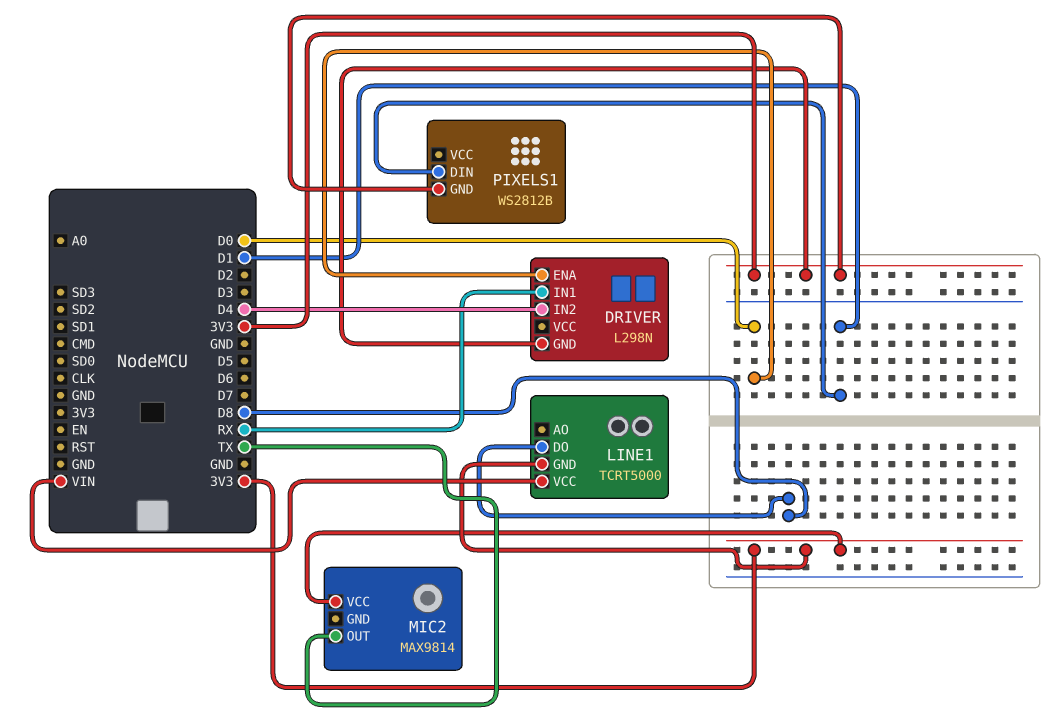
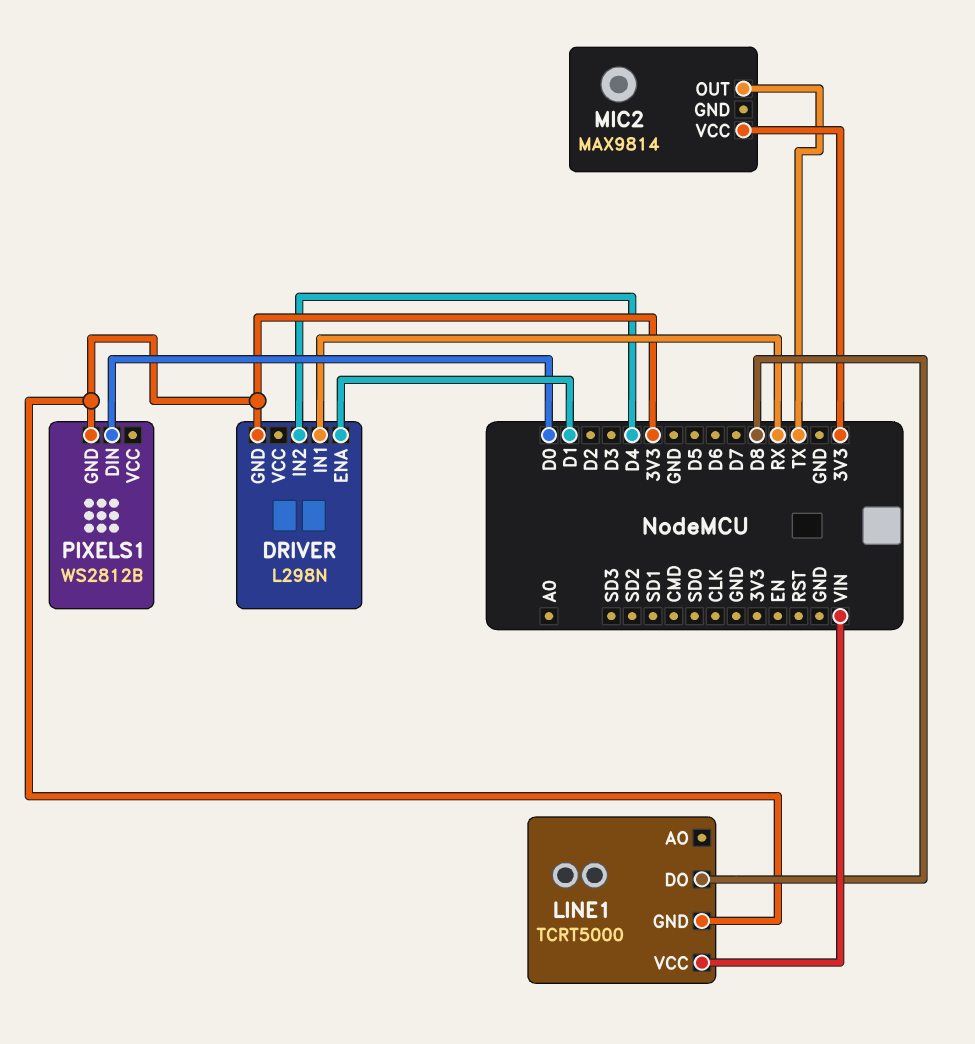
DRIVER pin ENA: D0 -> D1
PIXELS1 pin DIN: D1 -> D0

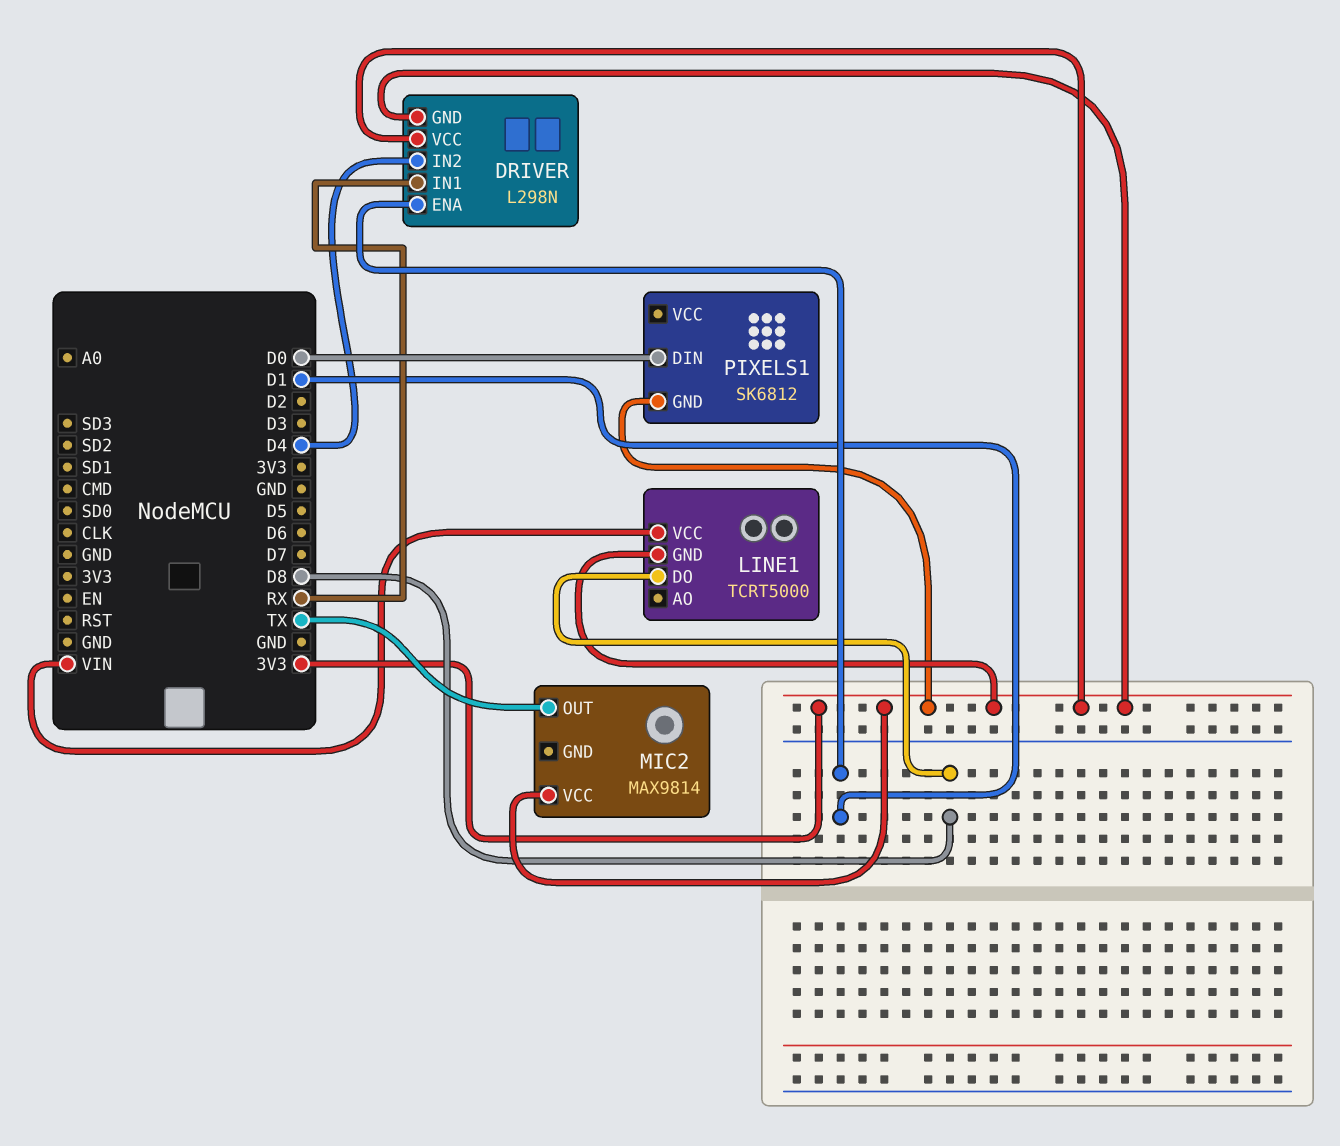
DRIVER pin VCC: none -> 3V3
PIXELS1: WS2812B -> SK6812

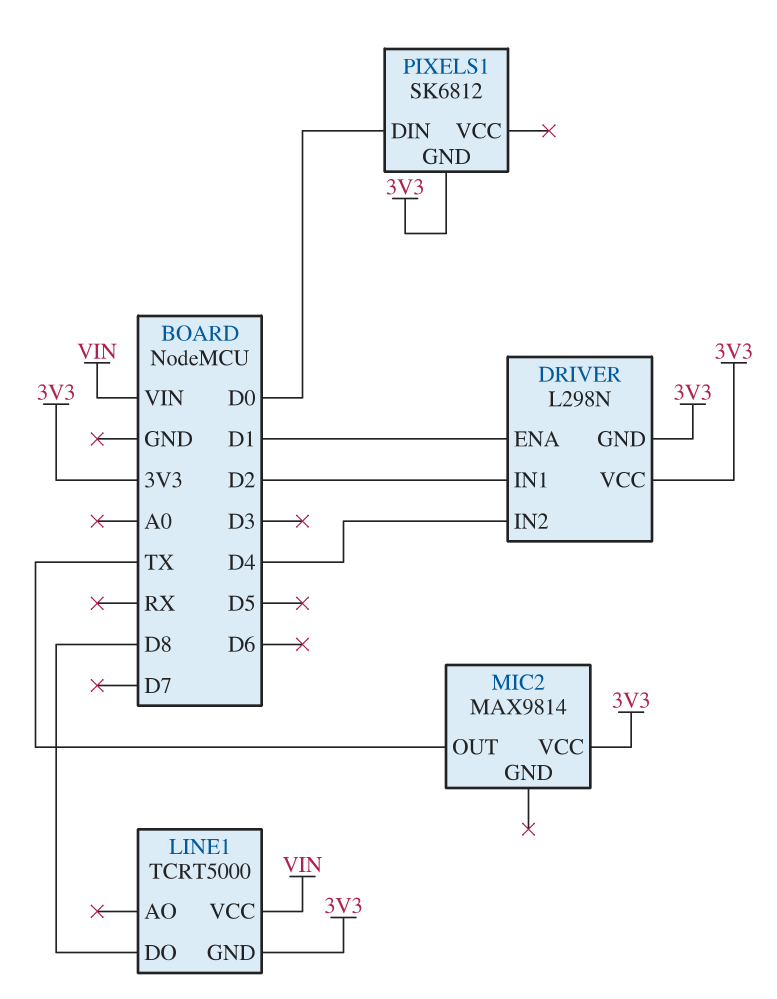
DRIVER pin IN1: RX -> D2

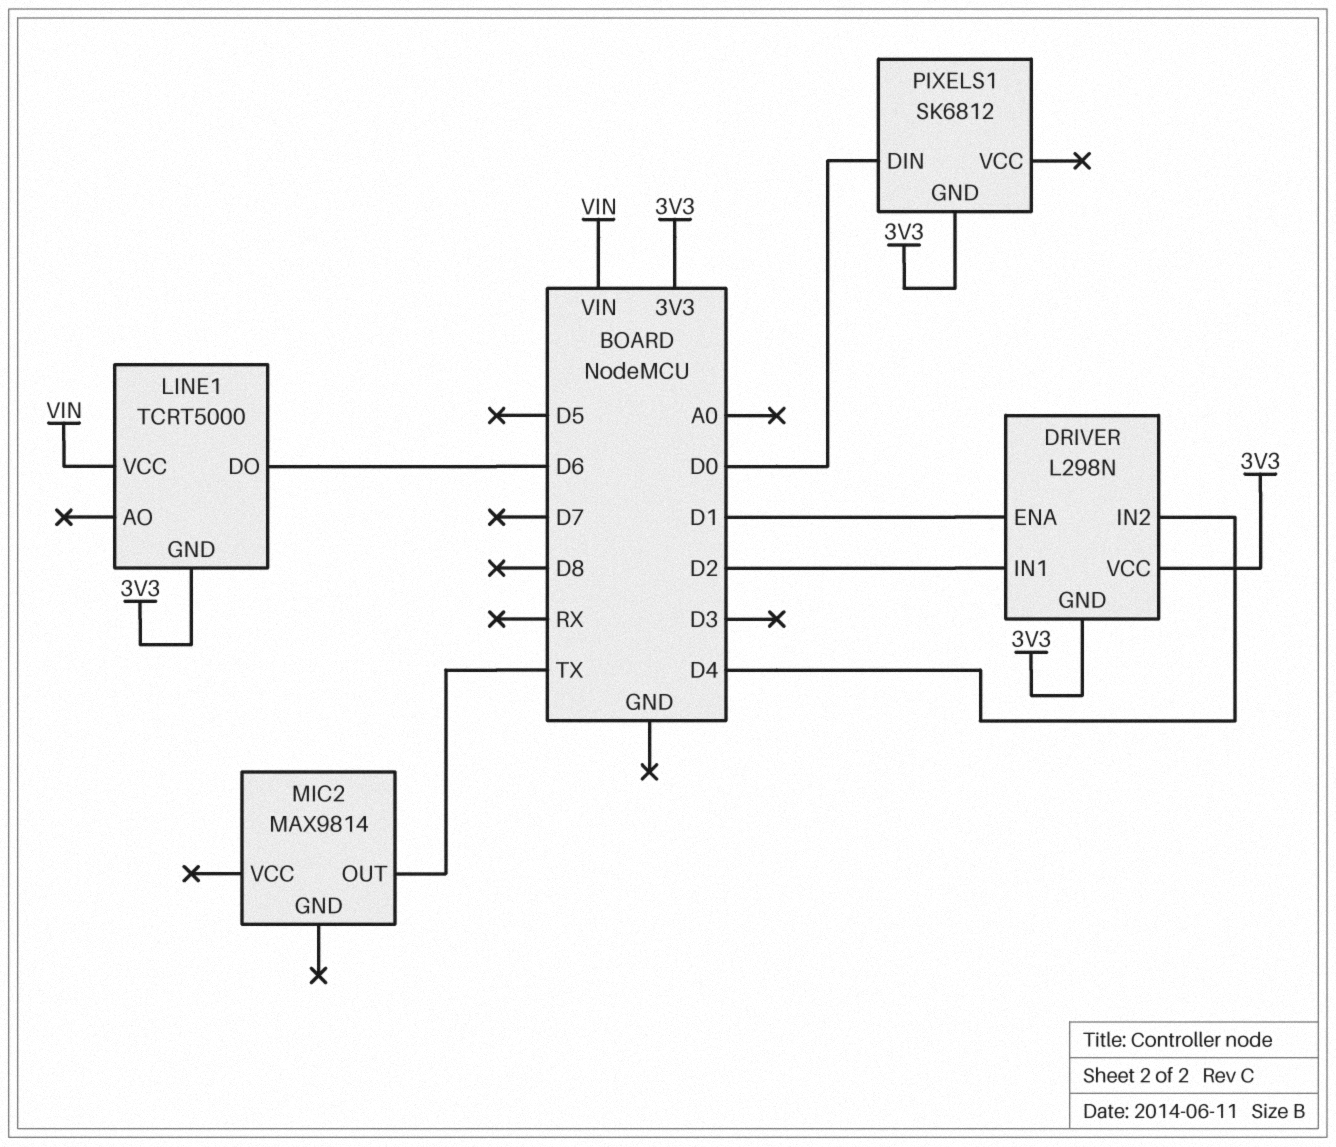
LINE1 pin DO: D8 -> D6
MIC2 pin VCC: 3V3 -> none

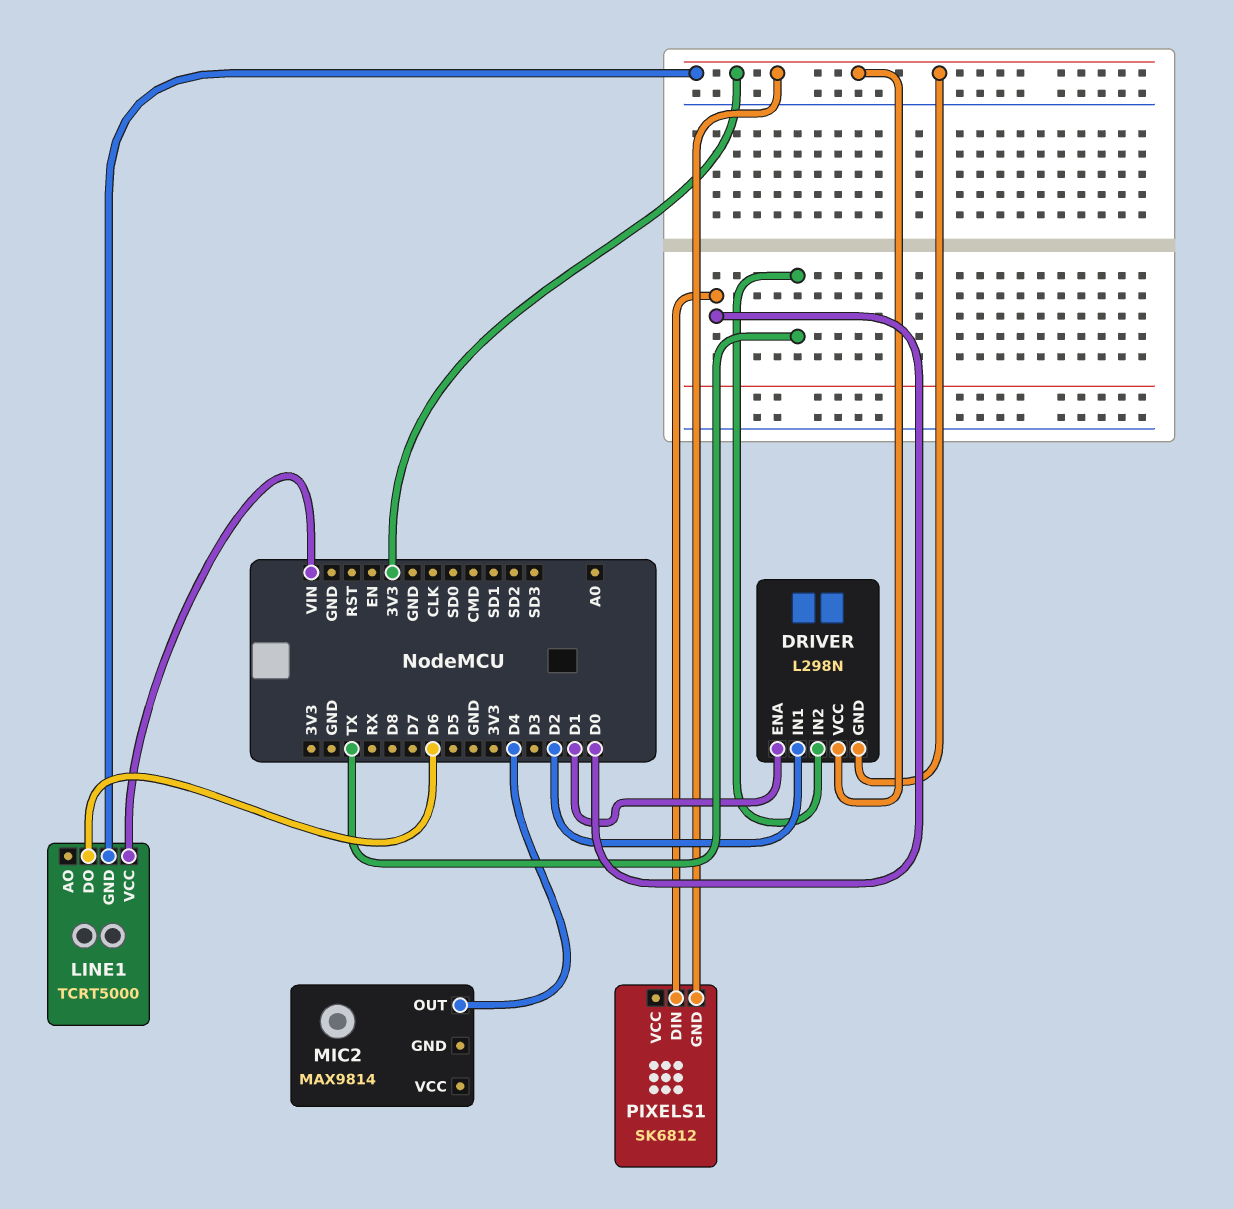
DRIVER pin IN2: D4 -> TX
MIC2 pin OUT: TX -> D4

